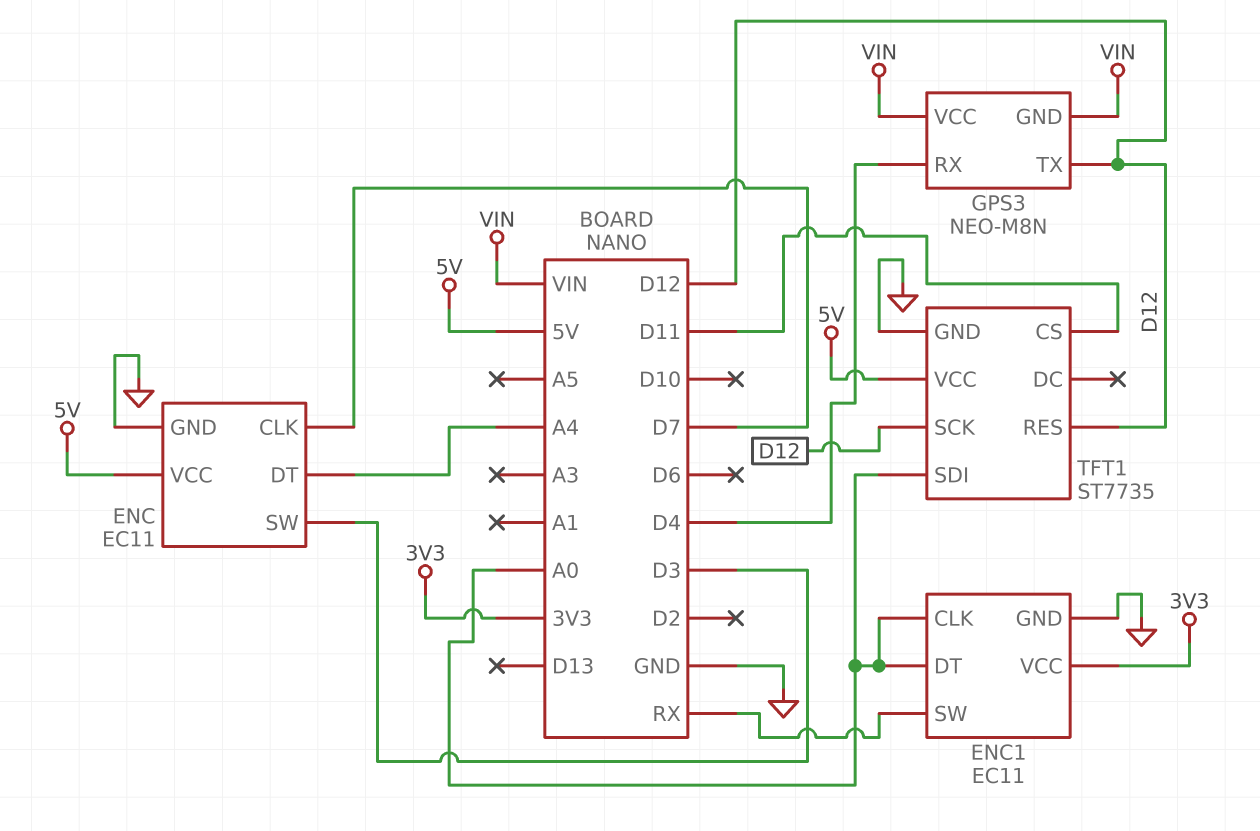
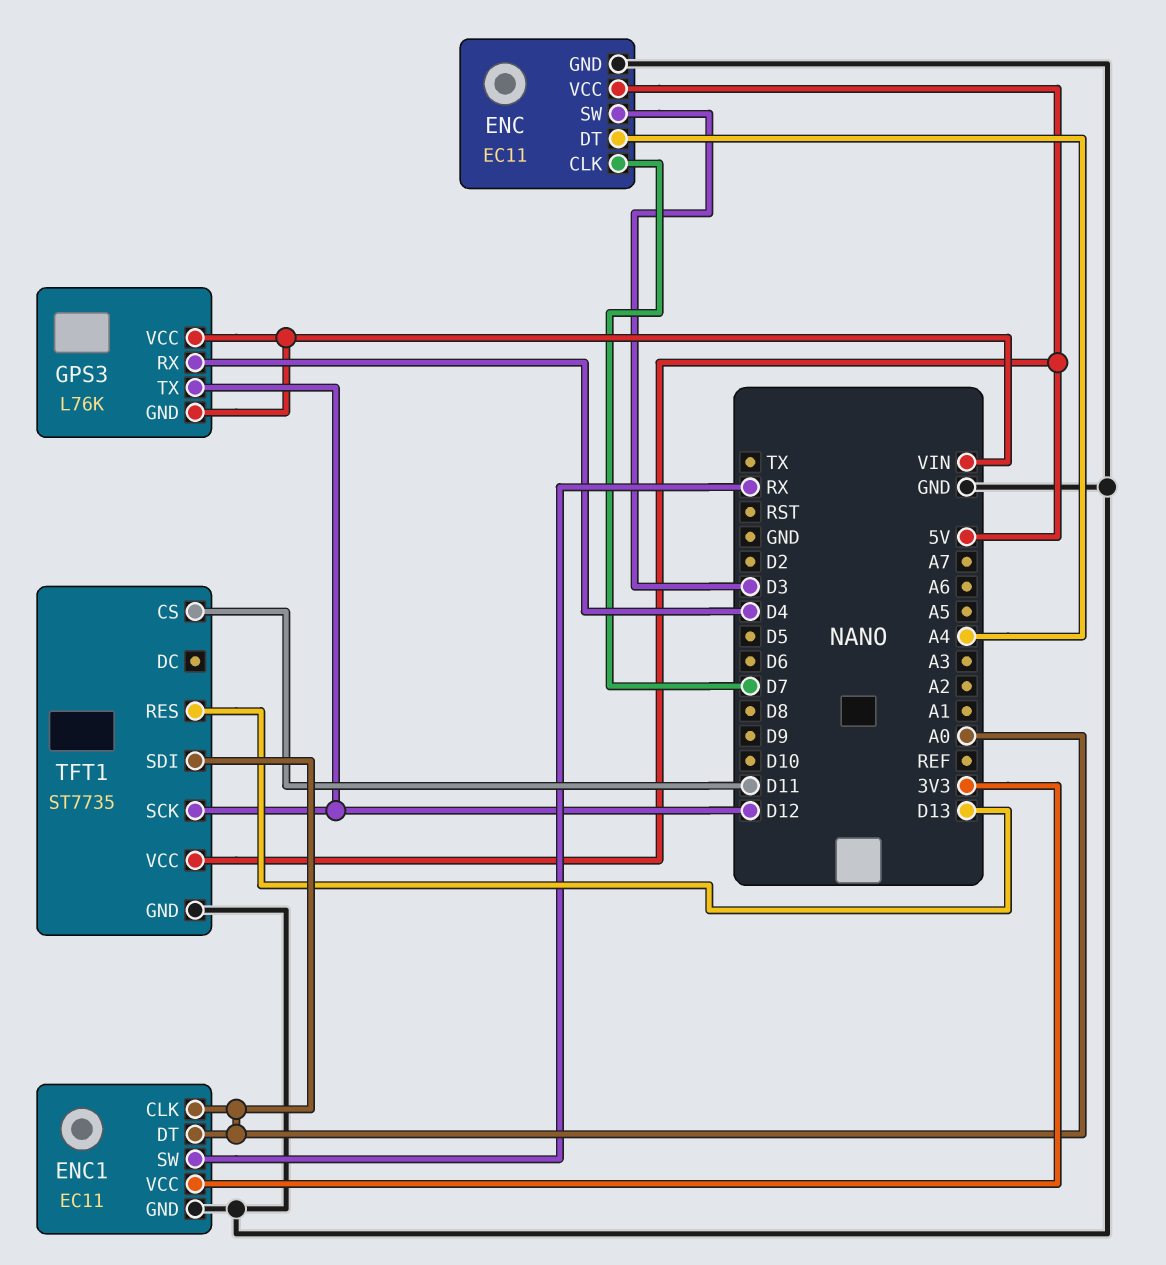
GPS3: NEO-M8N -> L76K
TFT1 pin RES: D12 -> D13

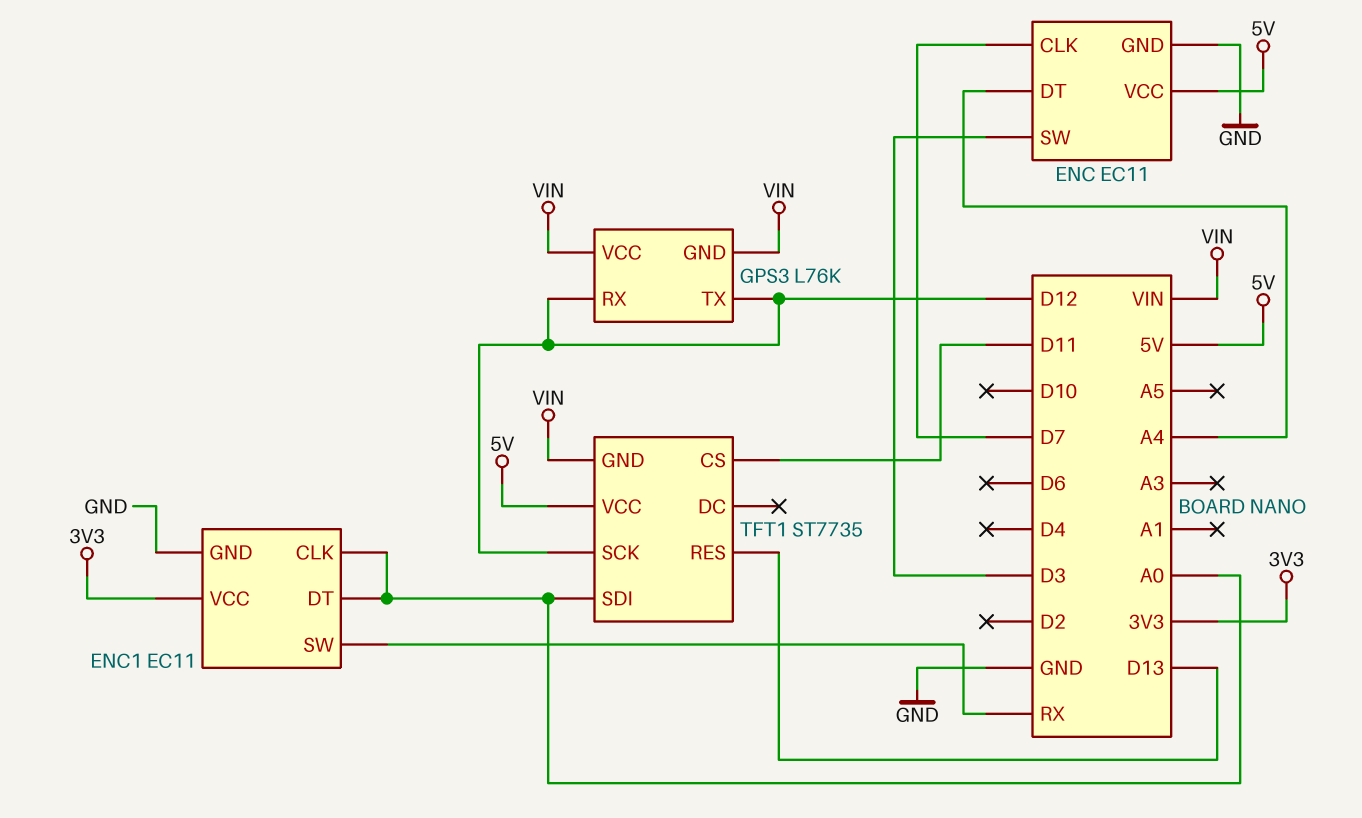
GPS3 pin RX: D4 -> D12
TFT1 pin GND: GND -> VIN

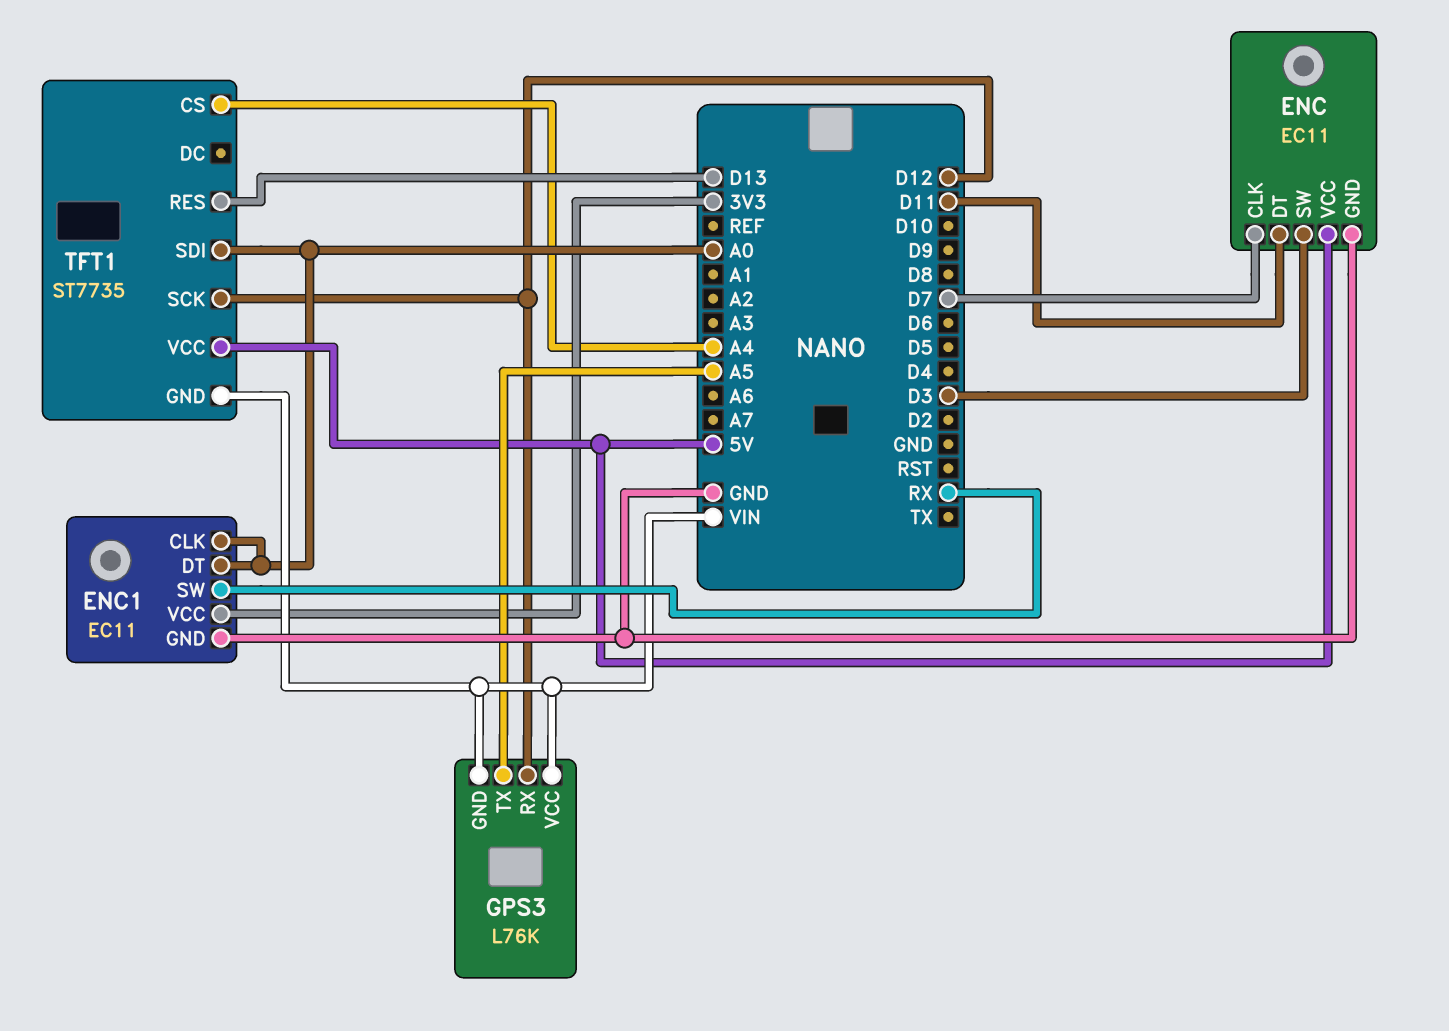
ENC pin DT: A4 -> D11
GPS3 pin TX: D12 -> A5
TFT1 pin CS: D11 -> A4

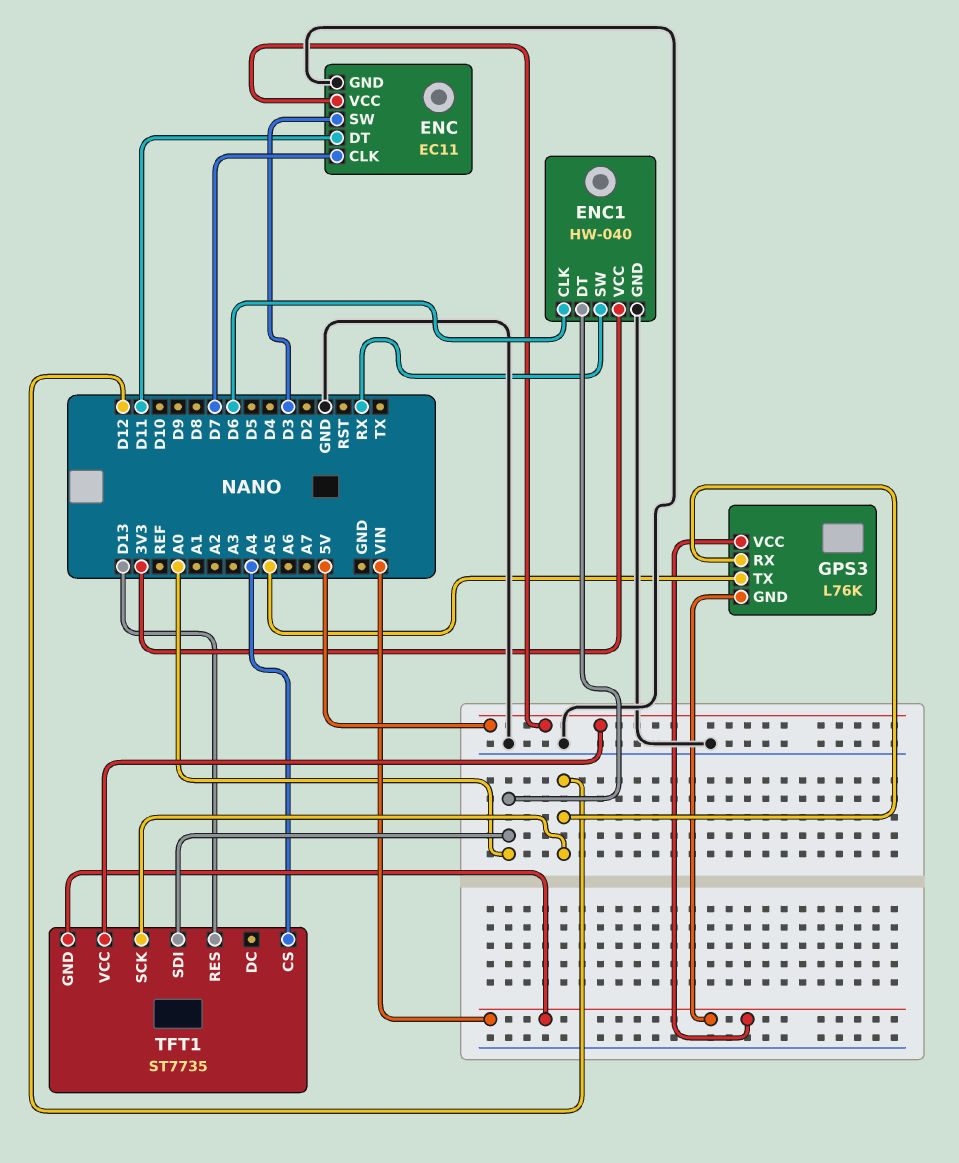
ENC1: EC11 -> HW-040
ENC1 pin CLK: A0 -> D6

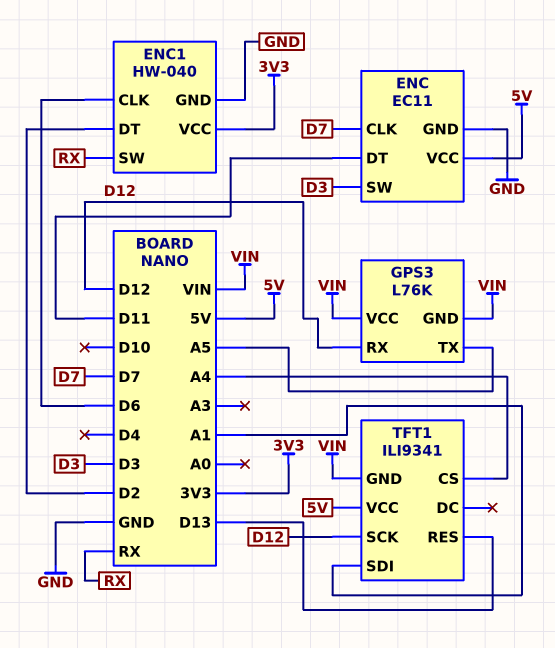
ENC1 pin DT: A0 -> D2
TFT1: ST7735 -> ILI9341
TFT1 pin SDI: A0 -> A1

